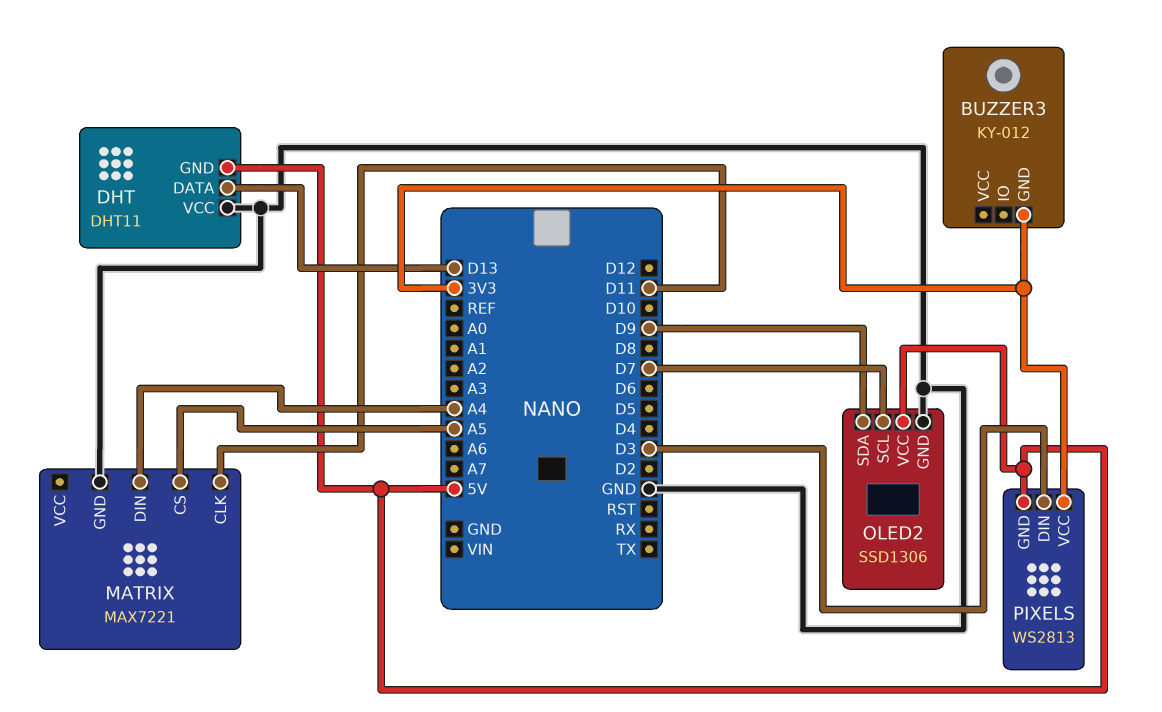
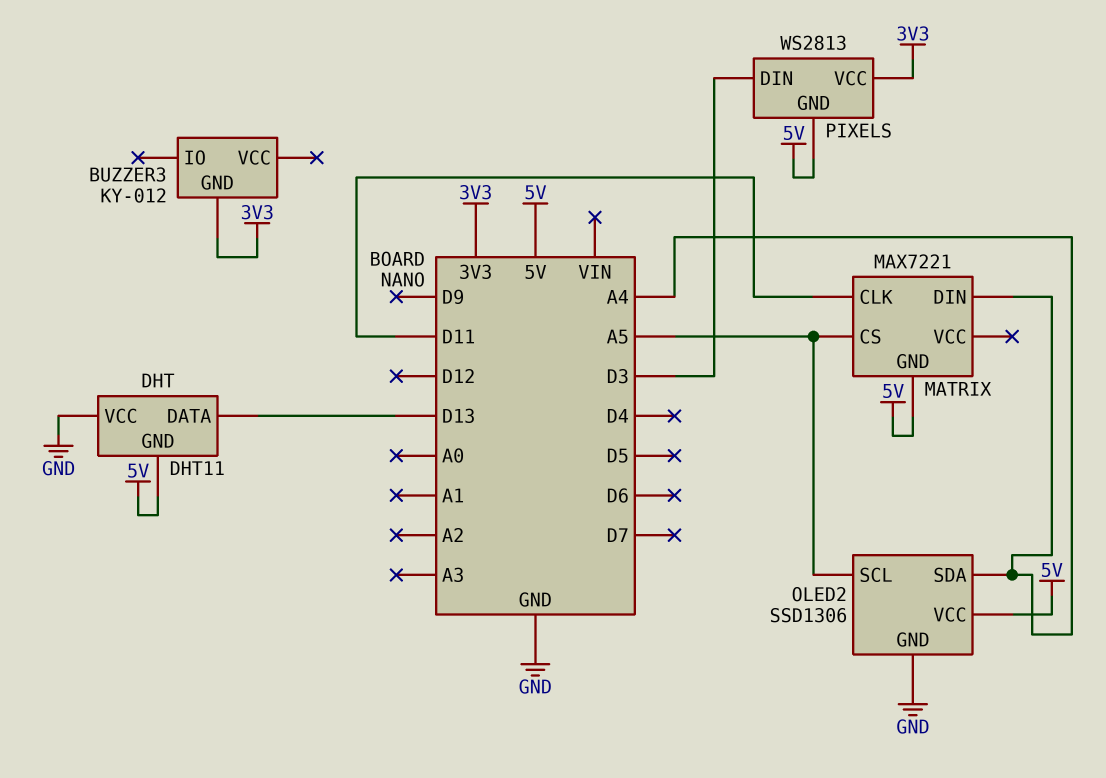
MATRIX pin GND: GND -> 5V
OLED2 pin SCL: D7 -> A5
OLED2 pin SDA: D9 -> A4

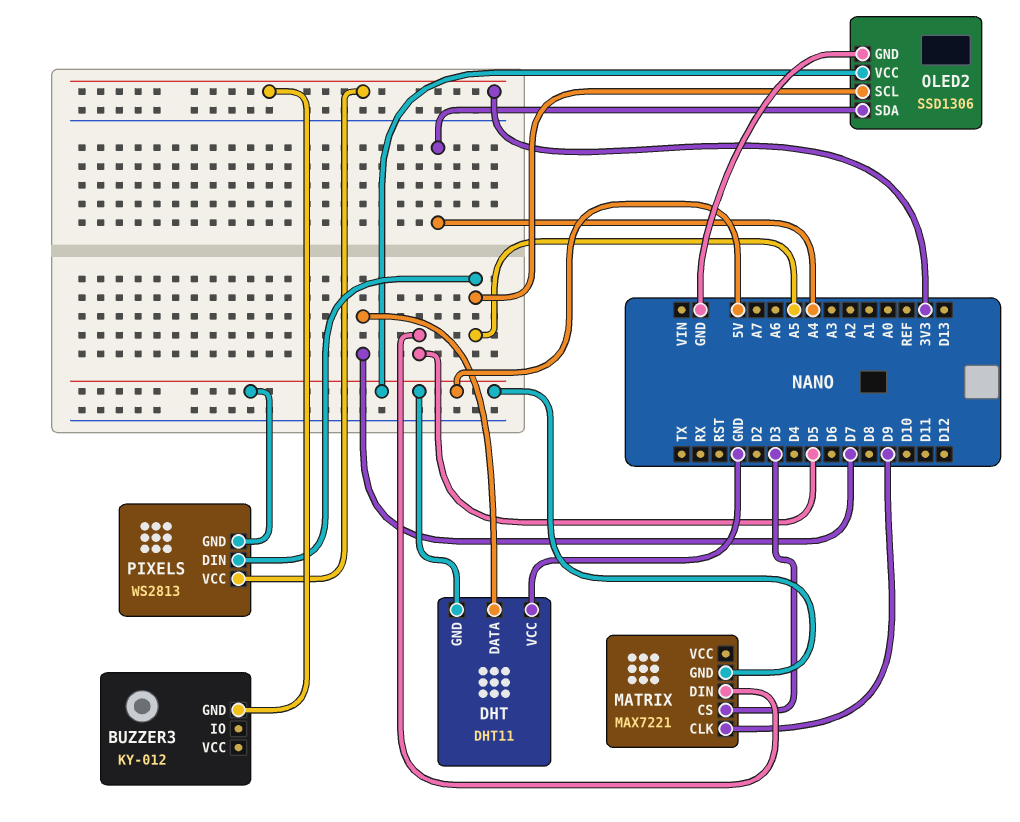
DHT pin DATA: D13 -> D7
MATRIX pin CLK: D11 -> D9
MATRIX pin CS: A5 -> D3
MATRIX pin DIN: A4 -> D5
PIXELS pin DIN: D3 -> A5

